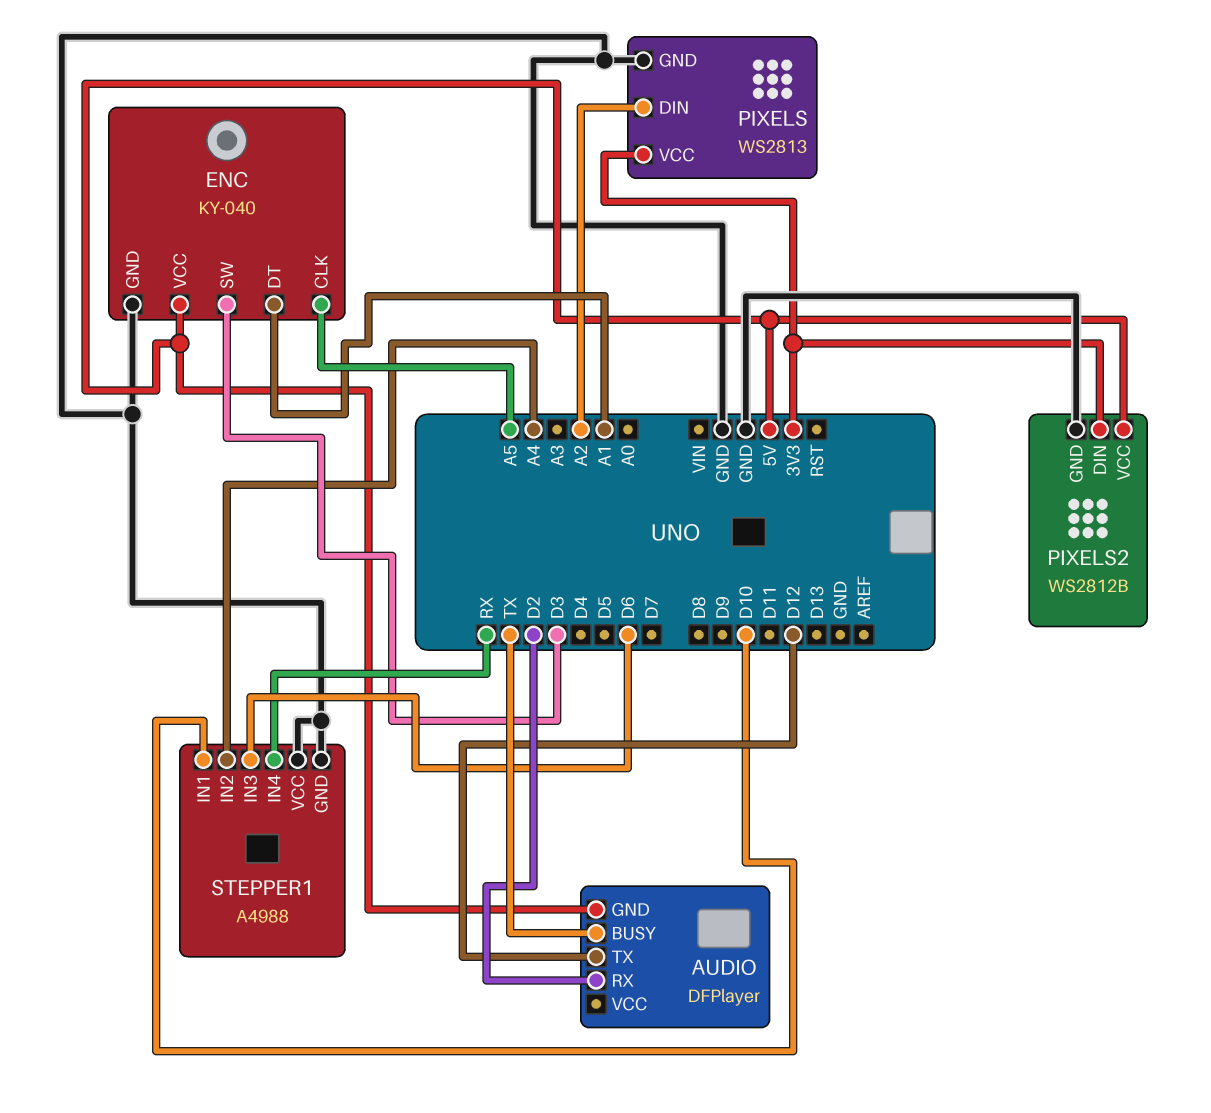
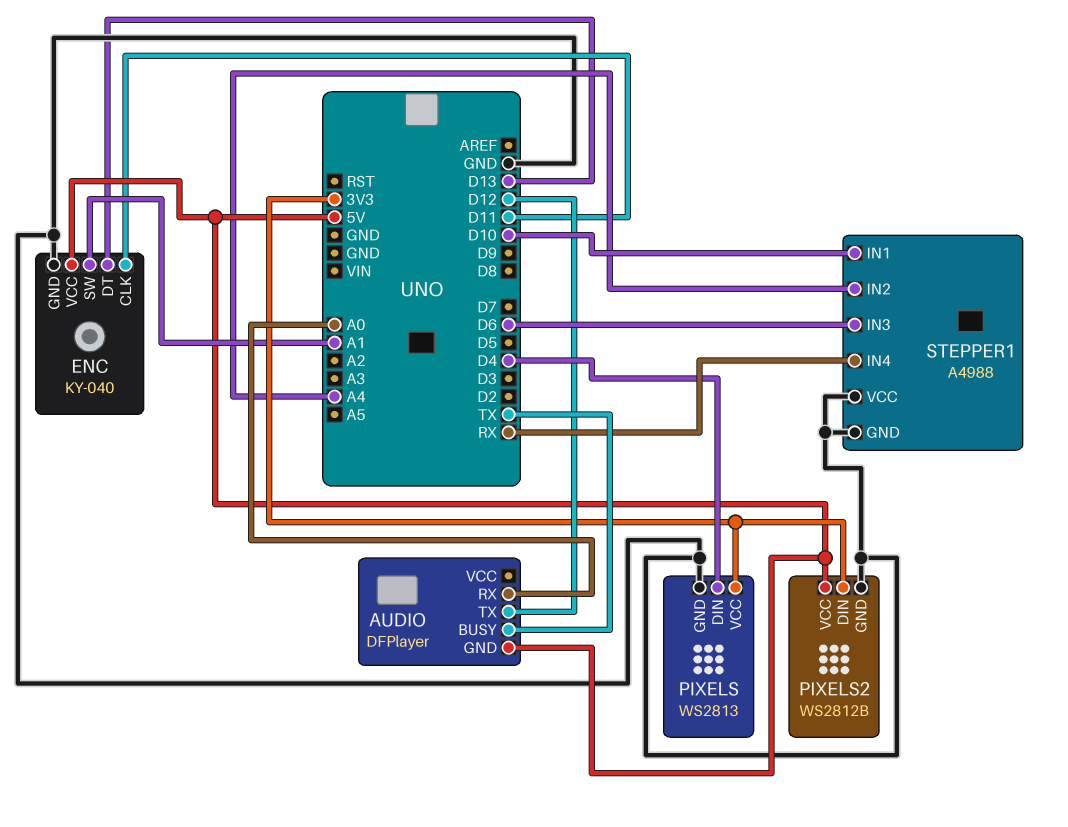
AUDIO pin RX: D2 -> A0
ENC pin CLK: A5 -> D11
ENC pin DT: A1 -> D13
ENC pin SW: D3 -> A1
PIXELS pin DIN: A2 -> D4

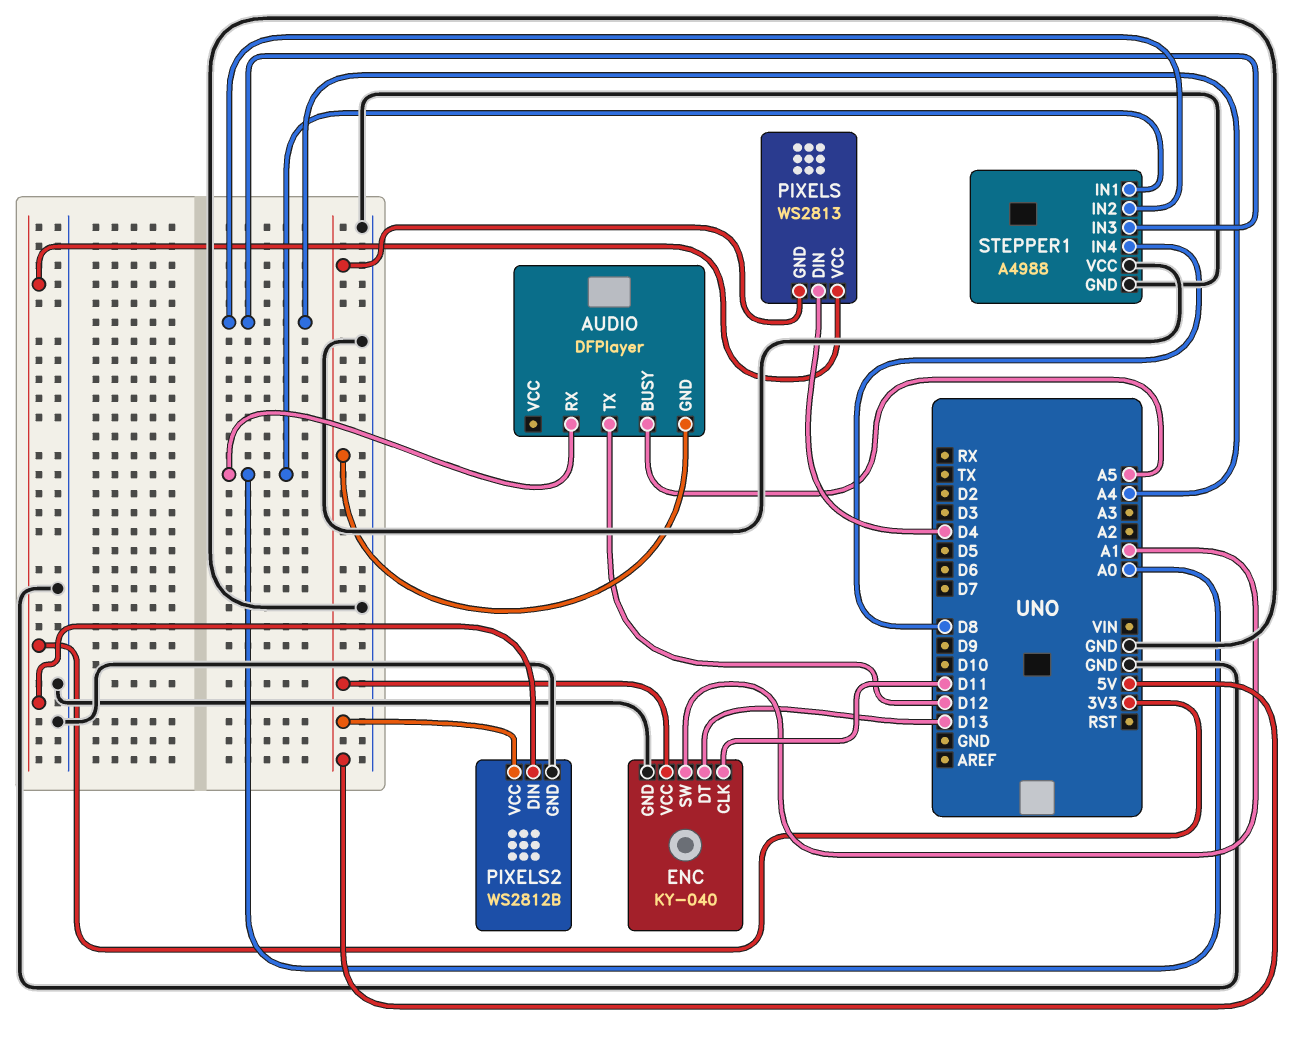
AUDIO pin BUSY: TX -> A5
PIXELS pin GND: GND -> 5V
STEPPER1 pin IN1: D10 -> A0
STEPPER1 pin IN3: D6 -> A4
STEPPER1 pin IN4: RX -> D8

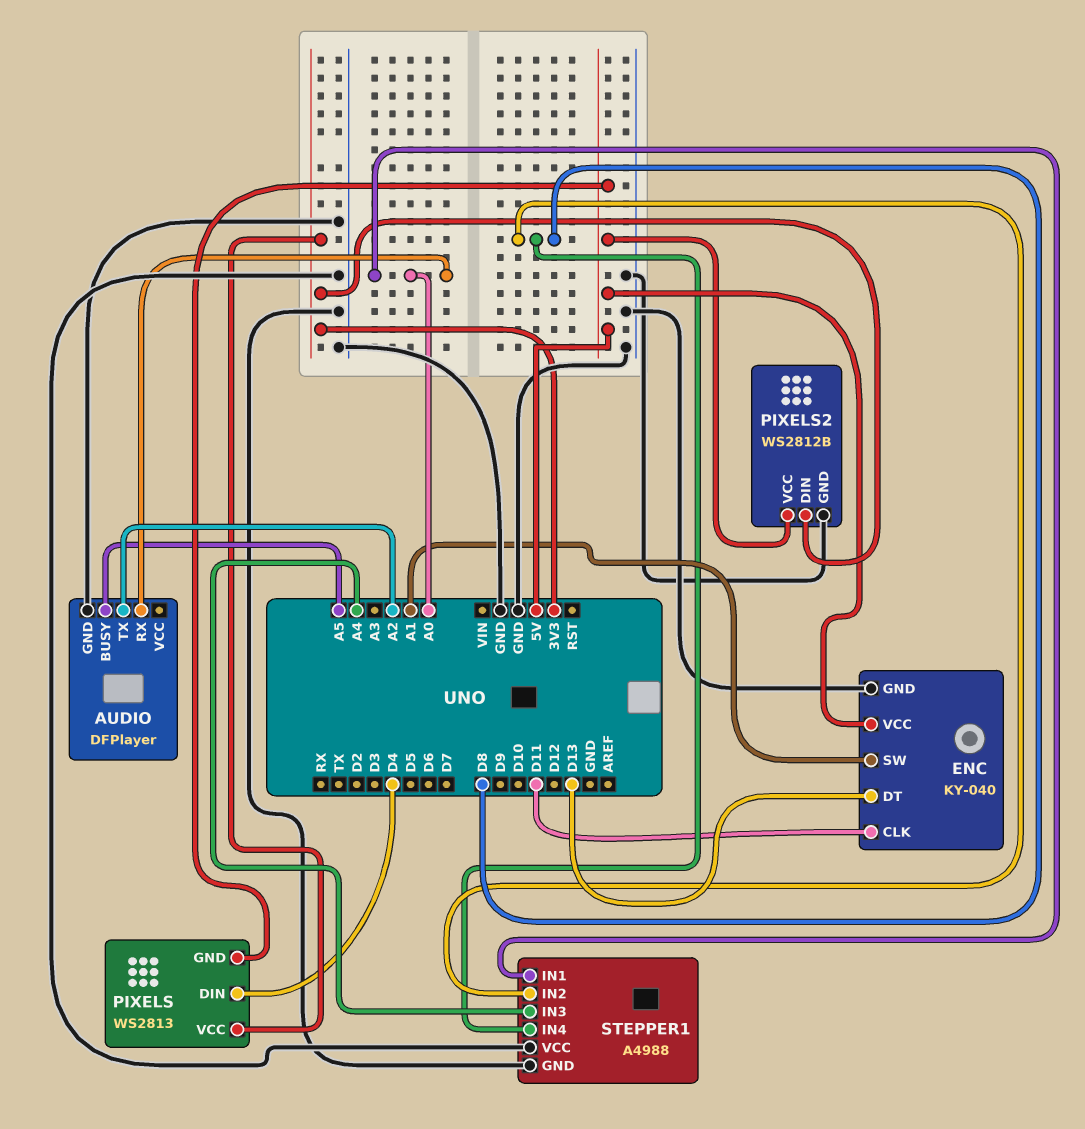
AUDIO pin GND: 5V -> GND
AUDIO pin TX: D12 -> A2
STEPPER1 pin IN2: A4 -> D8

